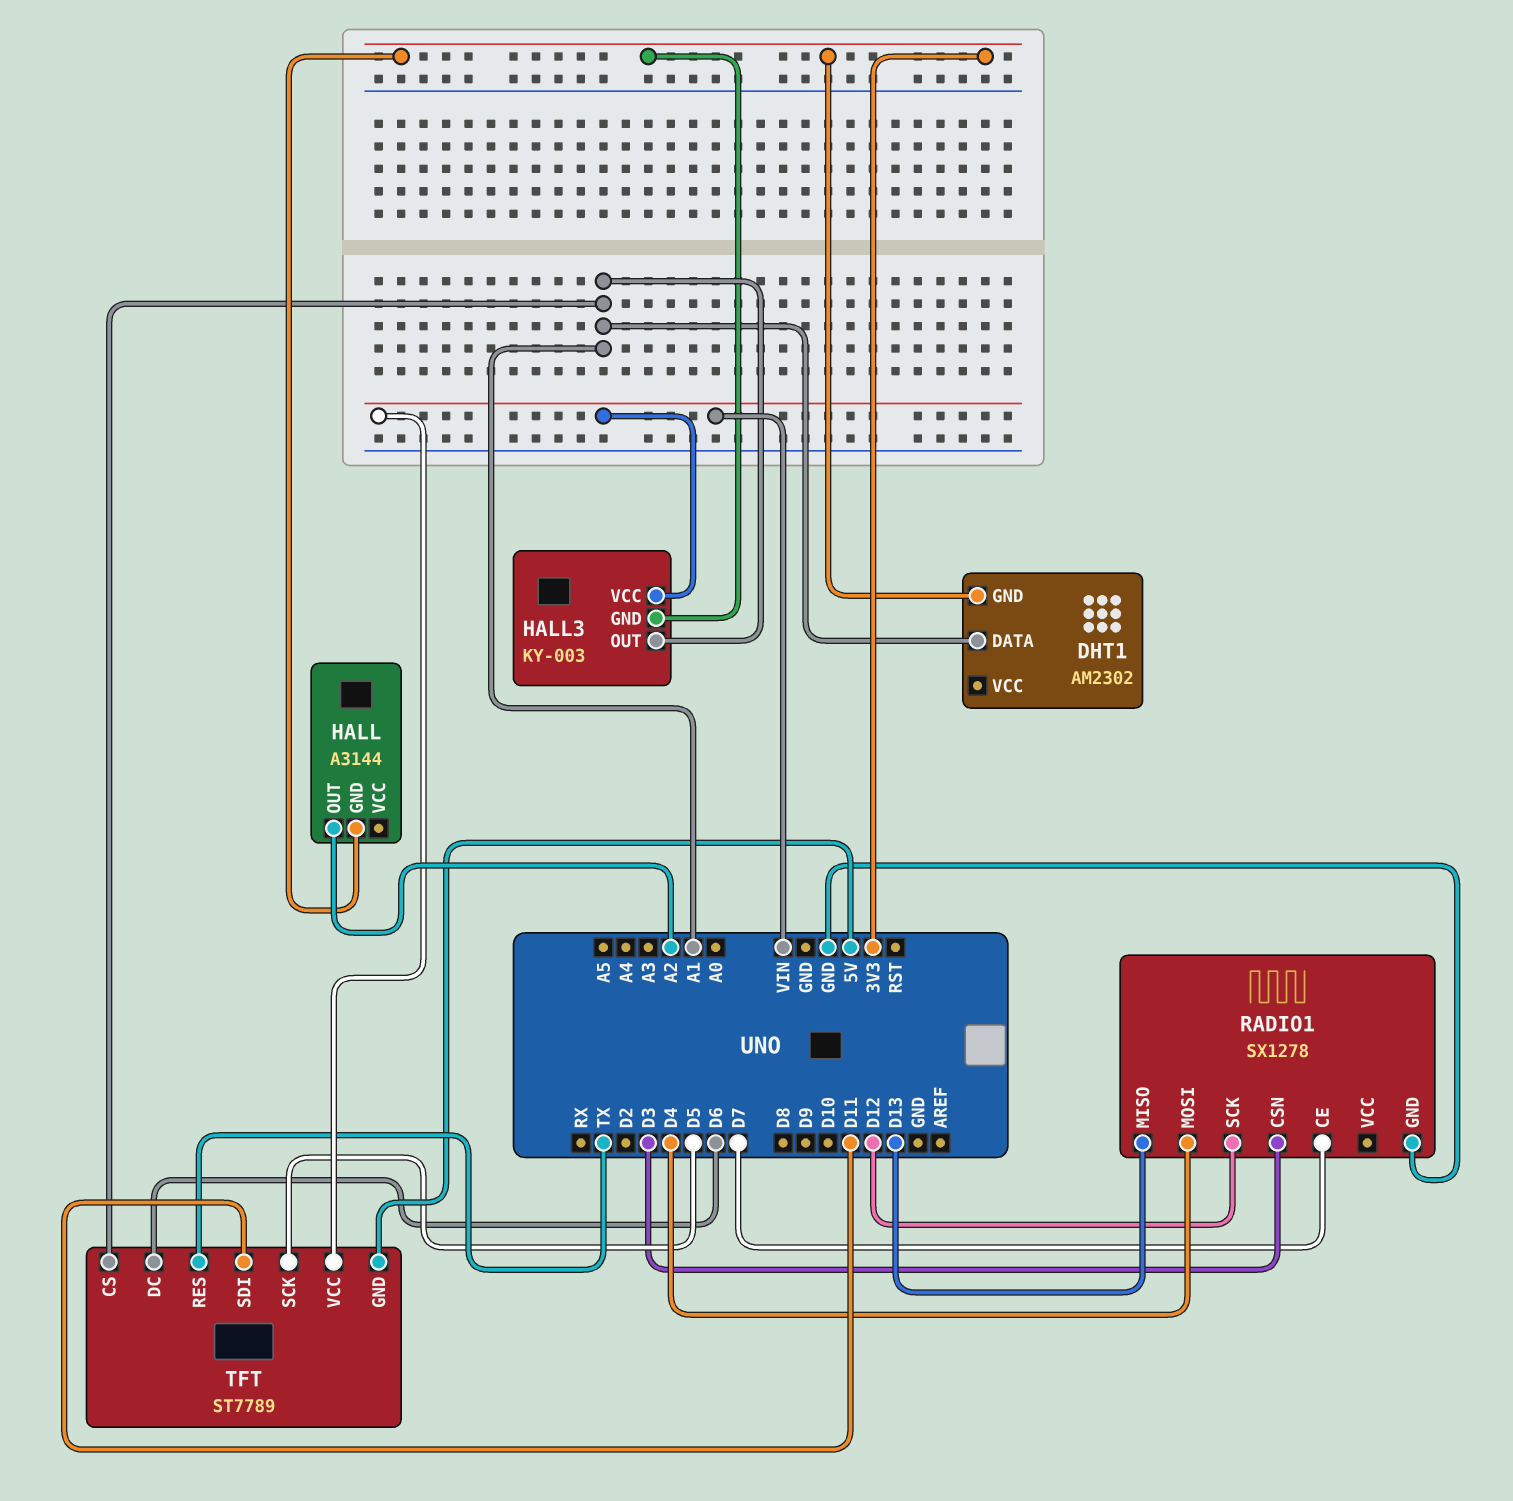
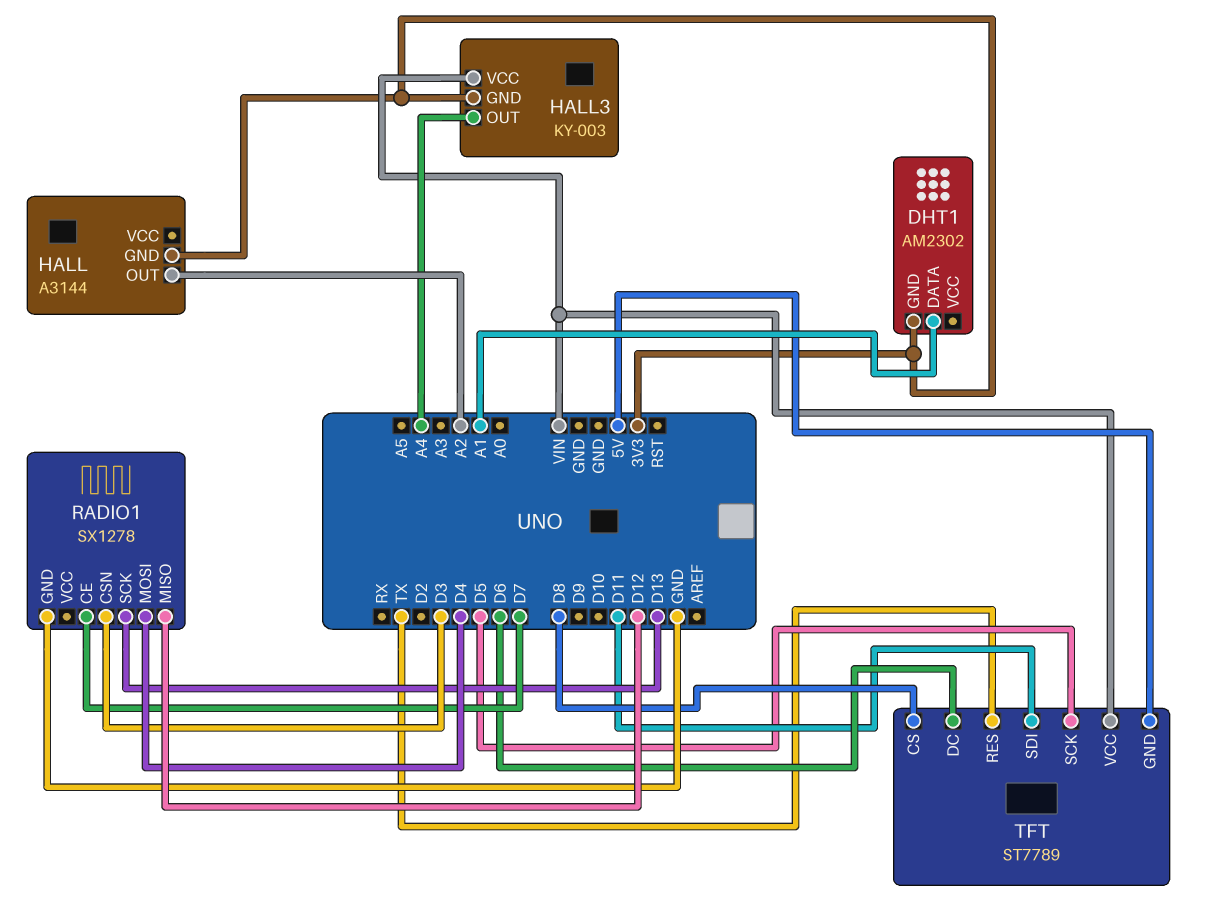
HALL3 pin OUT: A1 -> A4
RADIO1 pin MISO: D13 -> D12
RADIO1 pin SCK: D12 -> D13
TFT pin CS: A1 -> D8

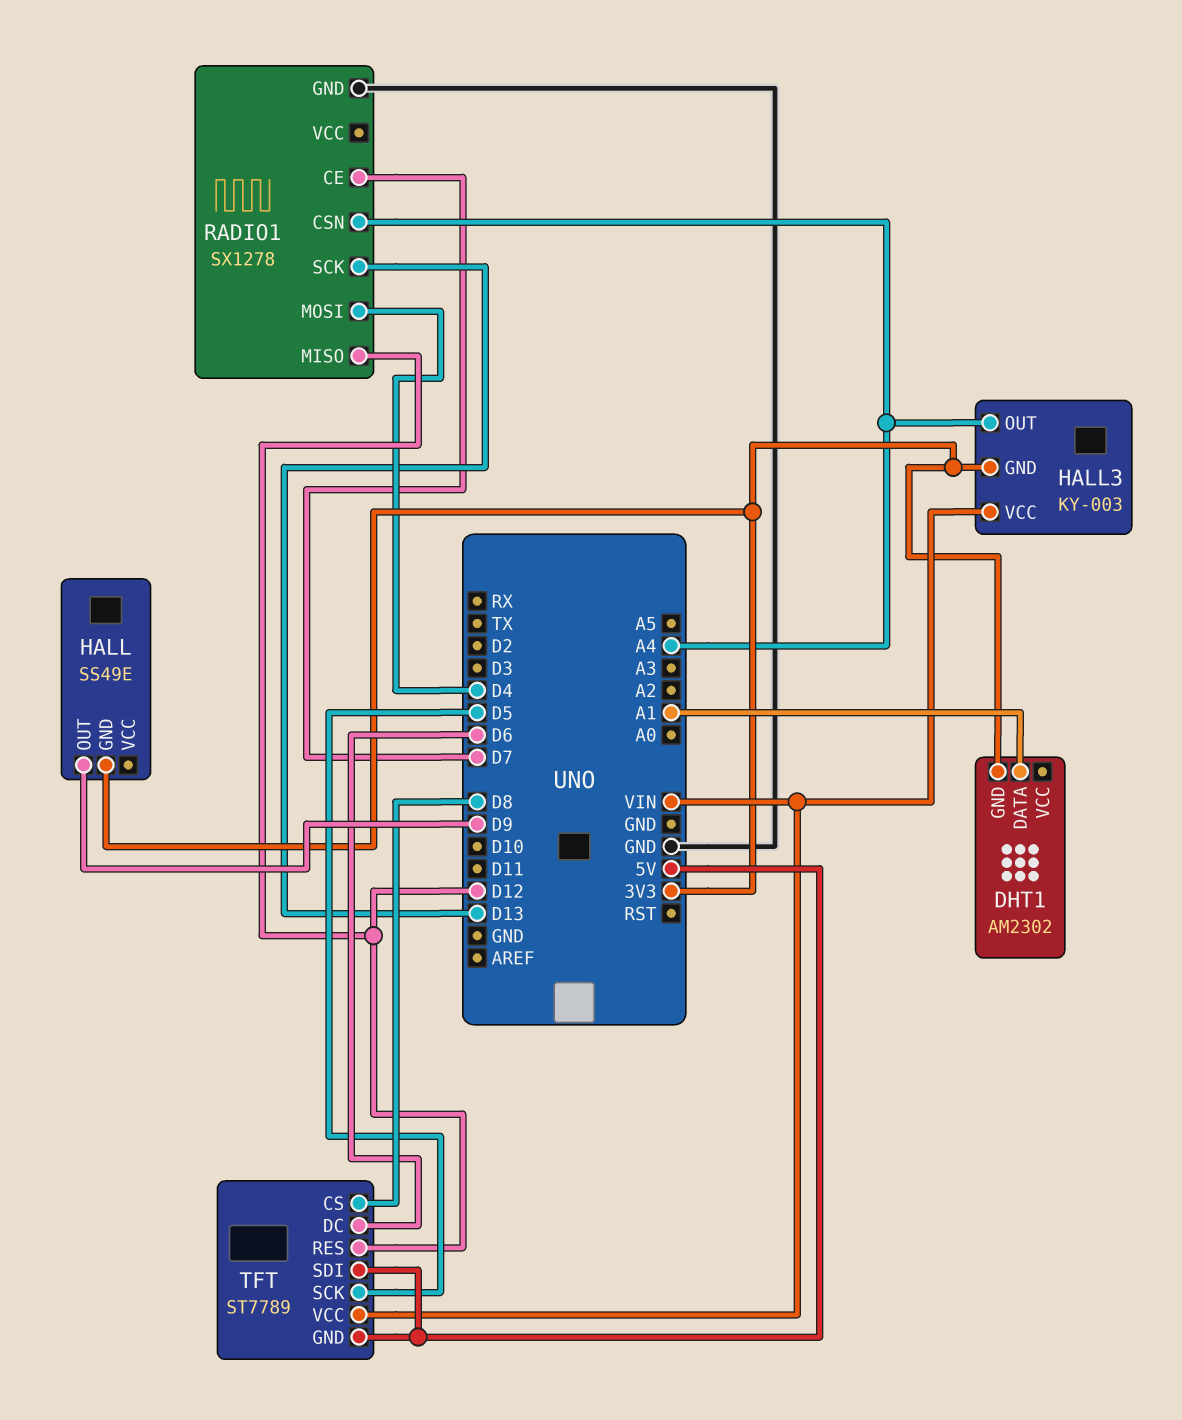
HALL: A3144 -> SS49E
HALL pin OUT: A2 -> D9
RADIO1 pin CSN: D3 -> A4
TFT pin RES: TX -> D12
TFT pin SDI: D11 -> 5V

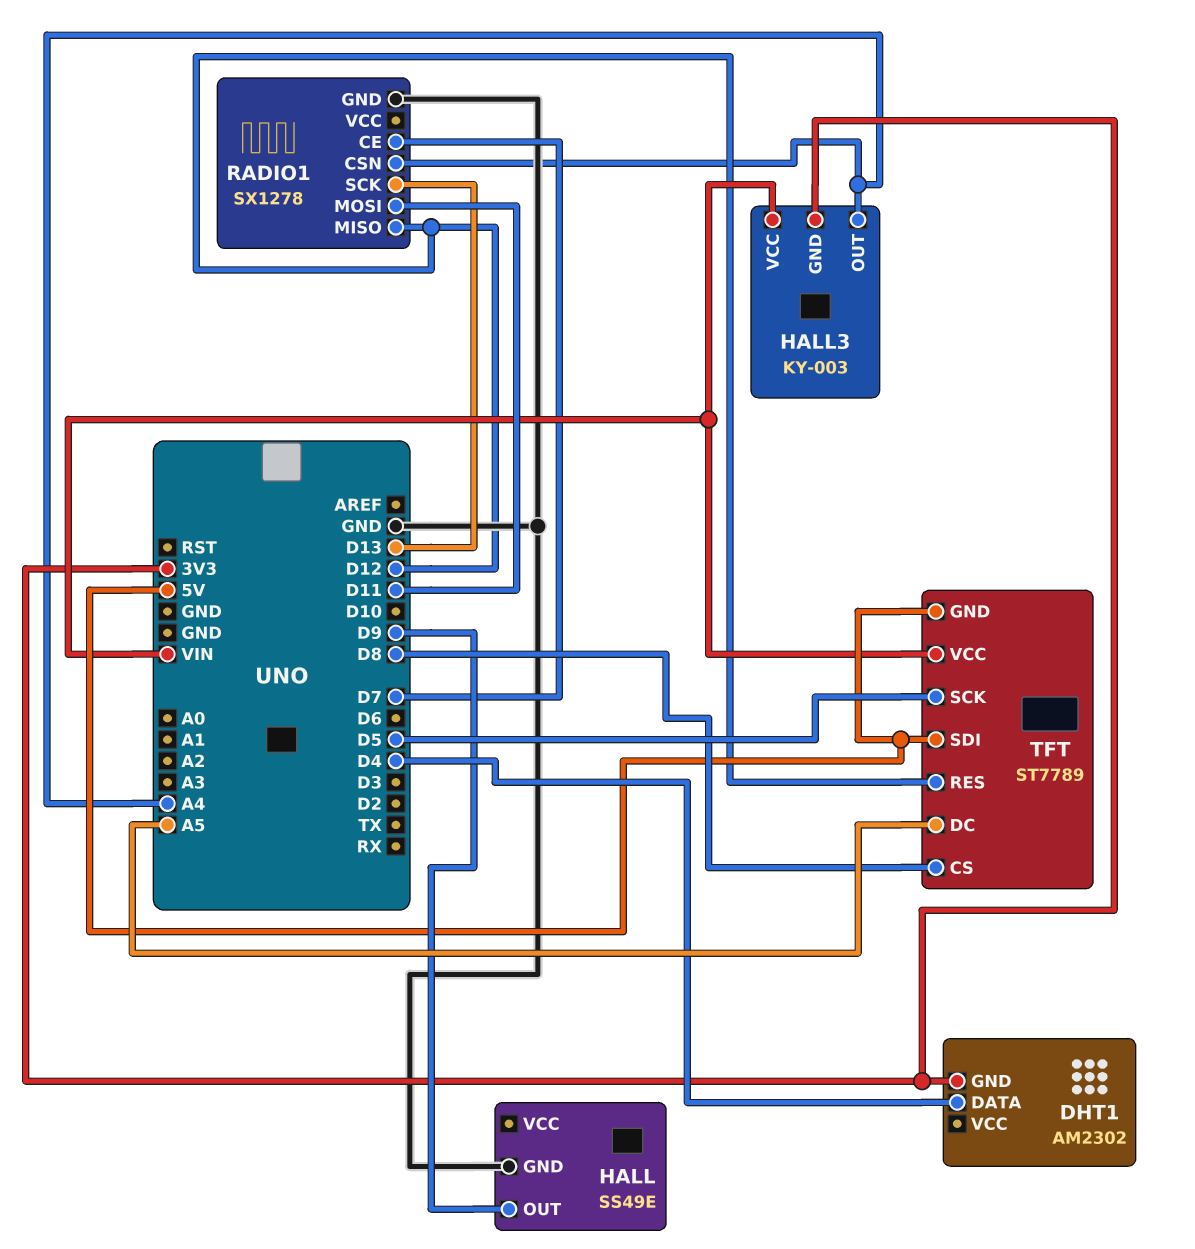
DHT1 pin DATA: A1 -> D4
HALL pin GND: 3V3 -> GND
RADIO1 pin MOSI: D4 -> D11
TFT pin DC: D6 -> A5

